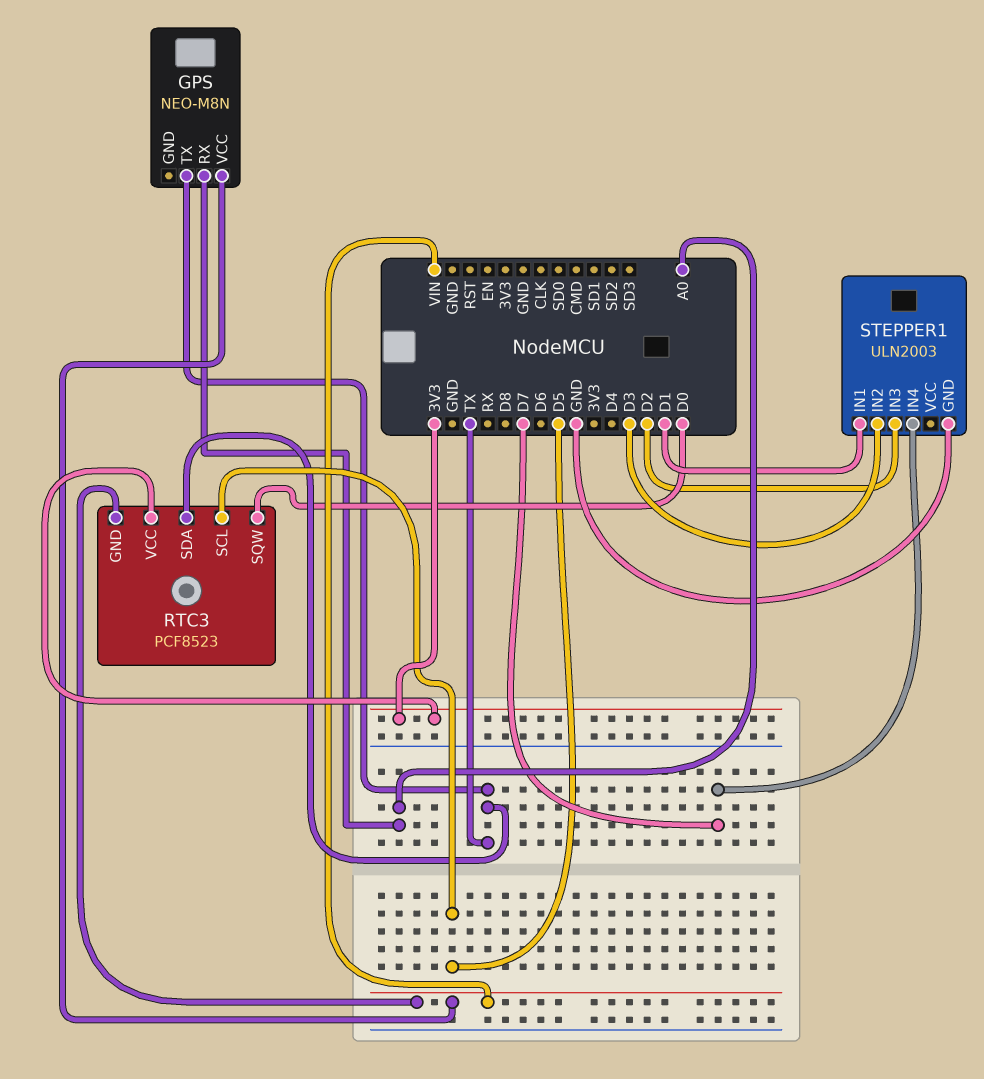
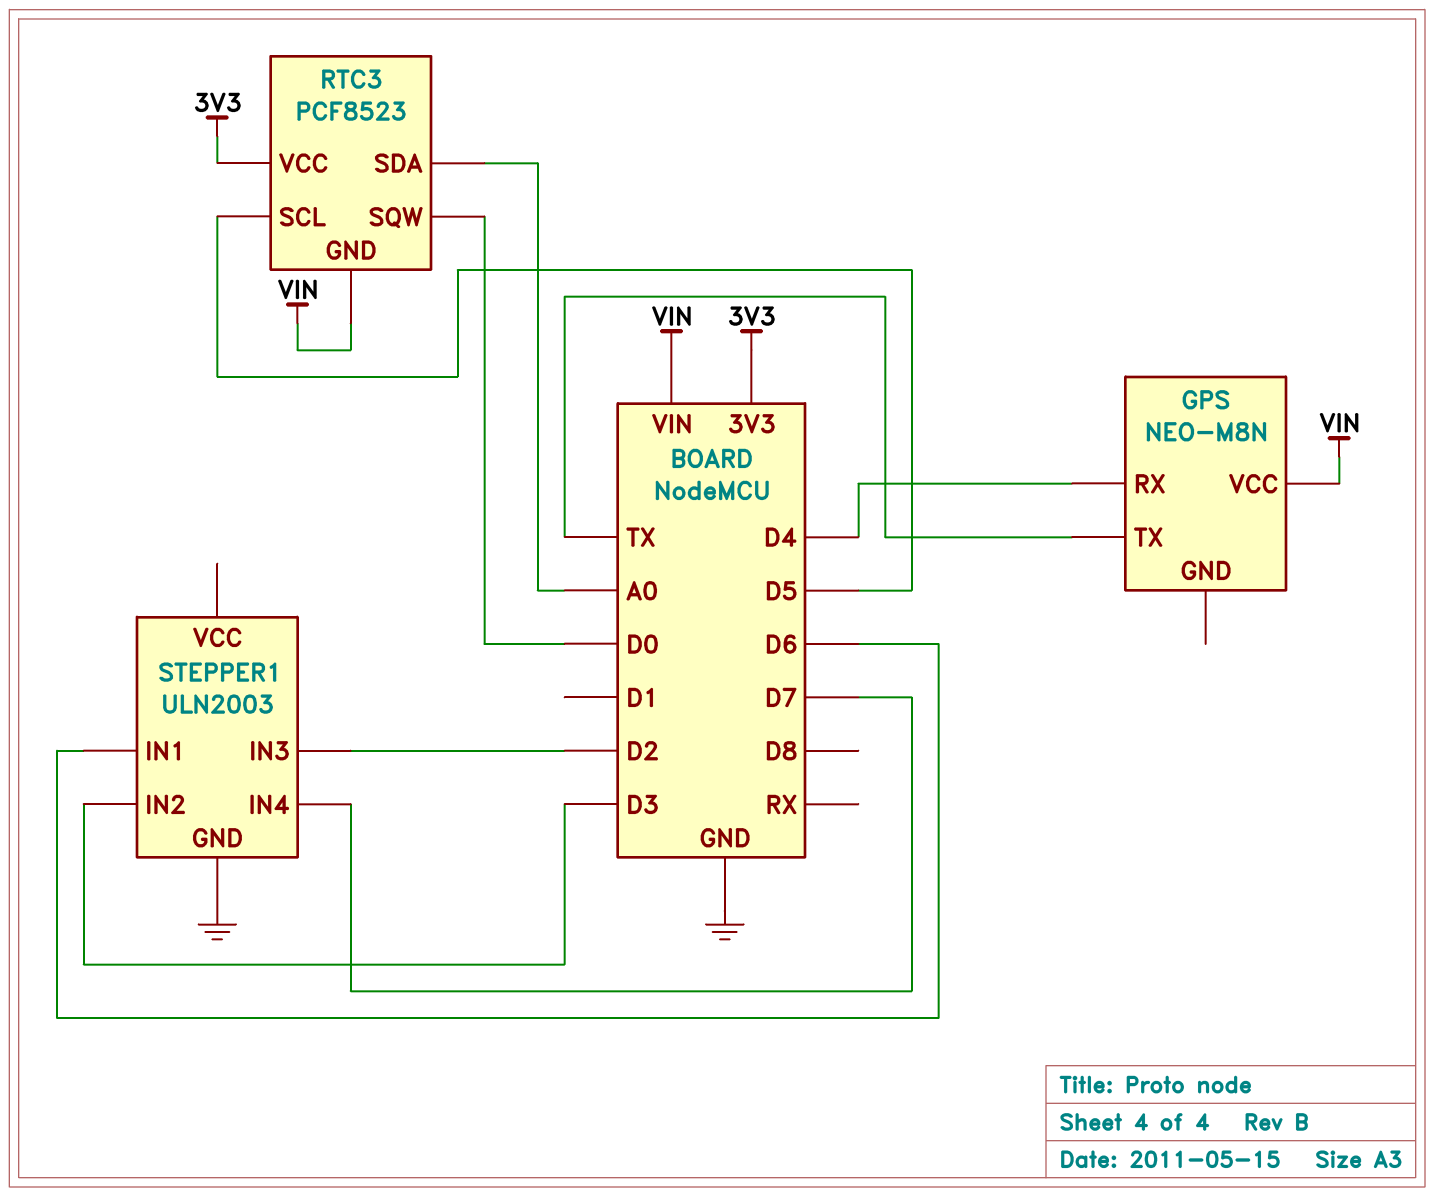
GPS pin RX: A0 -> D4
RTC3 pin SDA: TX -> A0
STEPPER1 pin IN1: D1 -> D6

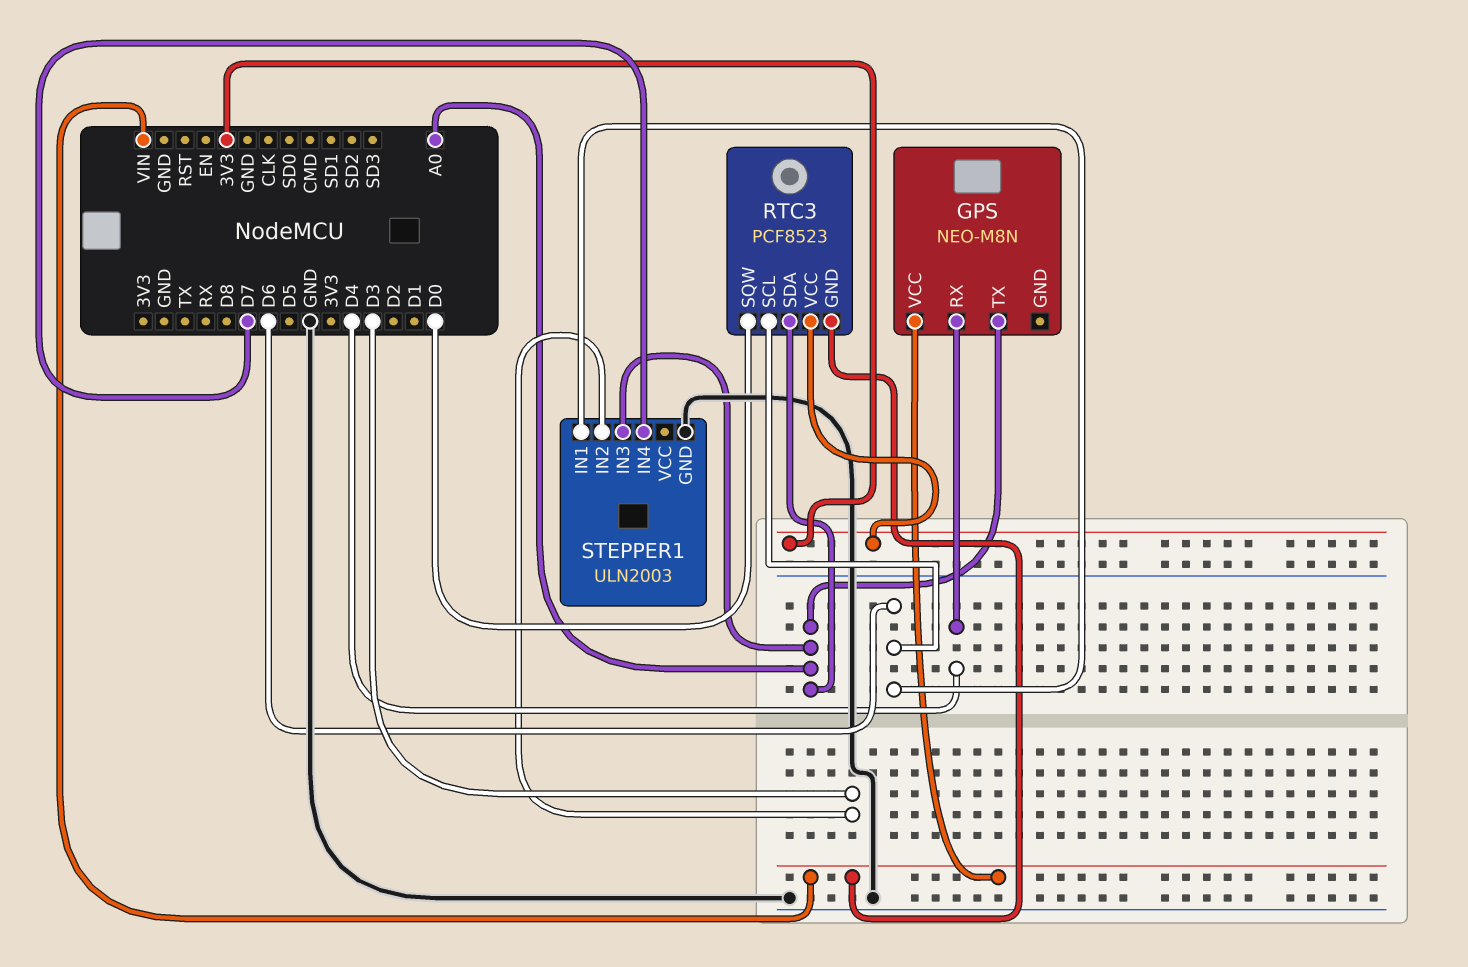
GPS pin TX: TX -> A0
RTC3 pin SCL: D5 -> D6
STEPPER1 pin IN3: D2 -> A0

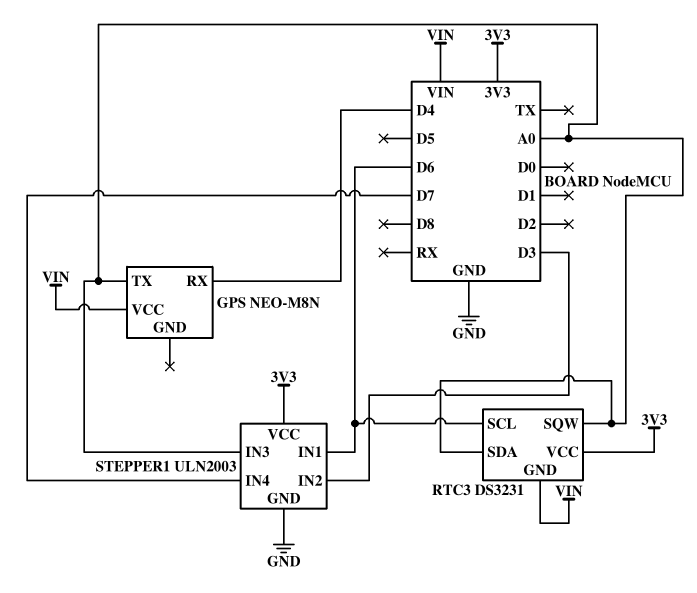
RTC3: PCF8523 -> DS3231
RTC3 pin SQW: D0 -> A0
STEPPER1 pin VCC: none -> 3V3

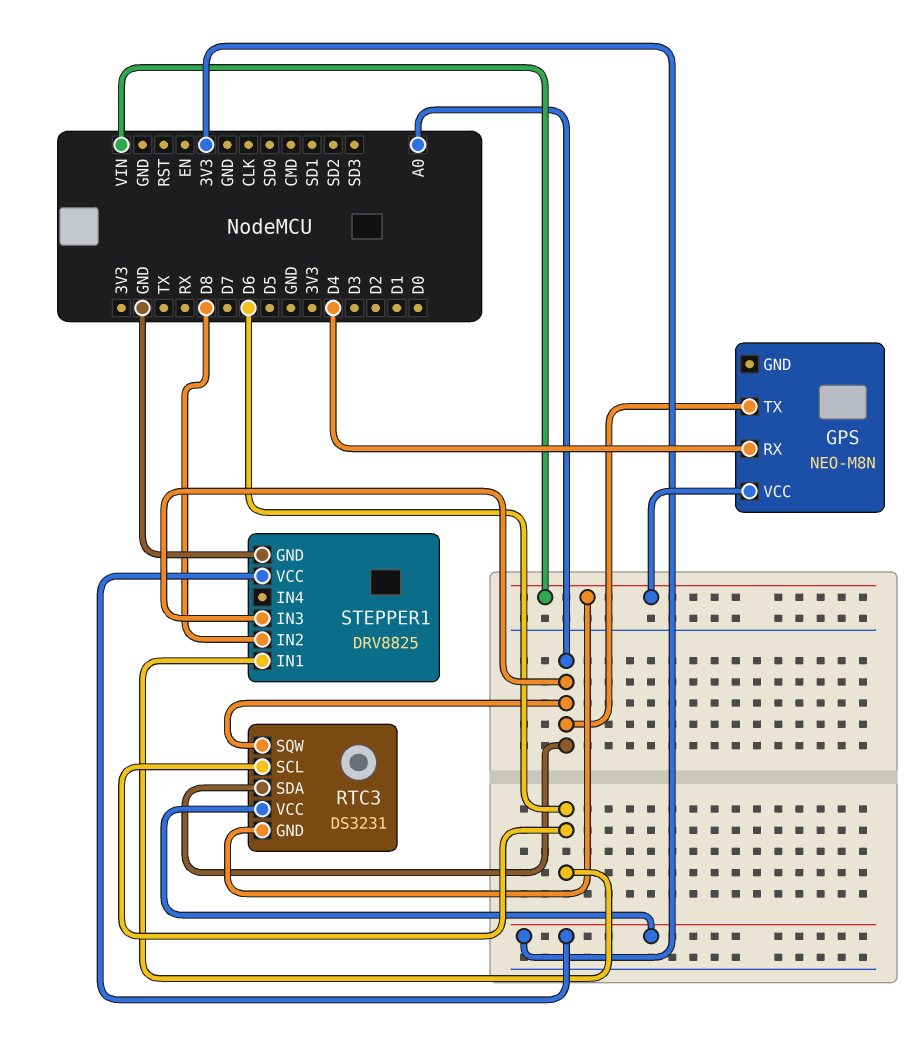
STEPPER1: ULN2003 -> DRV8825
STEPPER1 pin IN2: D3 -> D8
STEPPER1 pin IN4: D7 -> none

